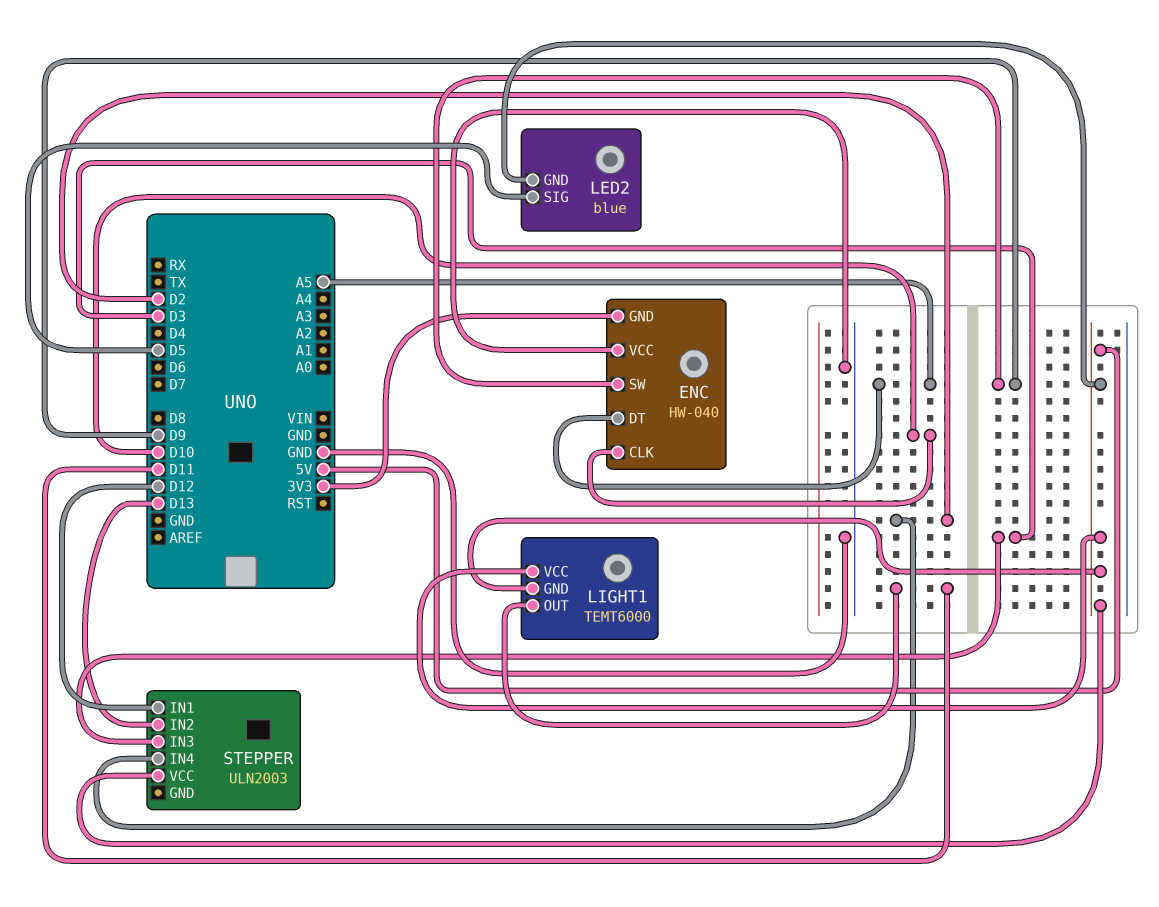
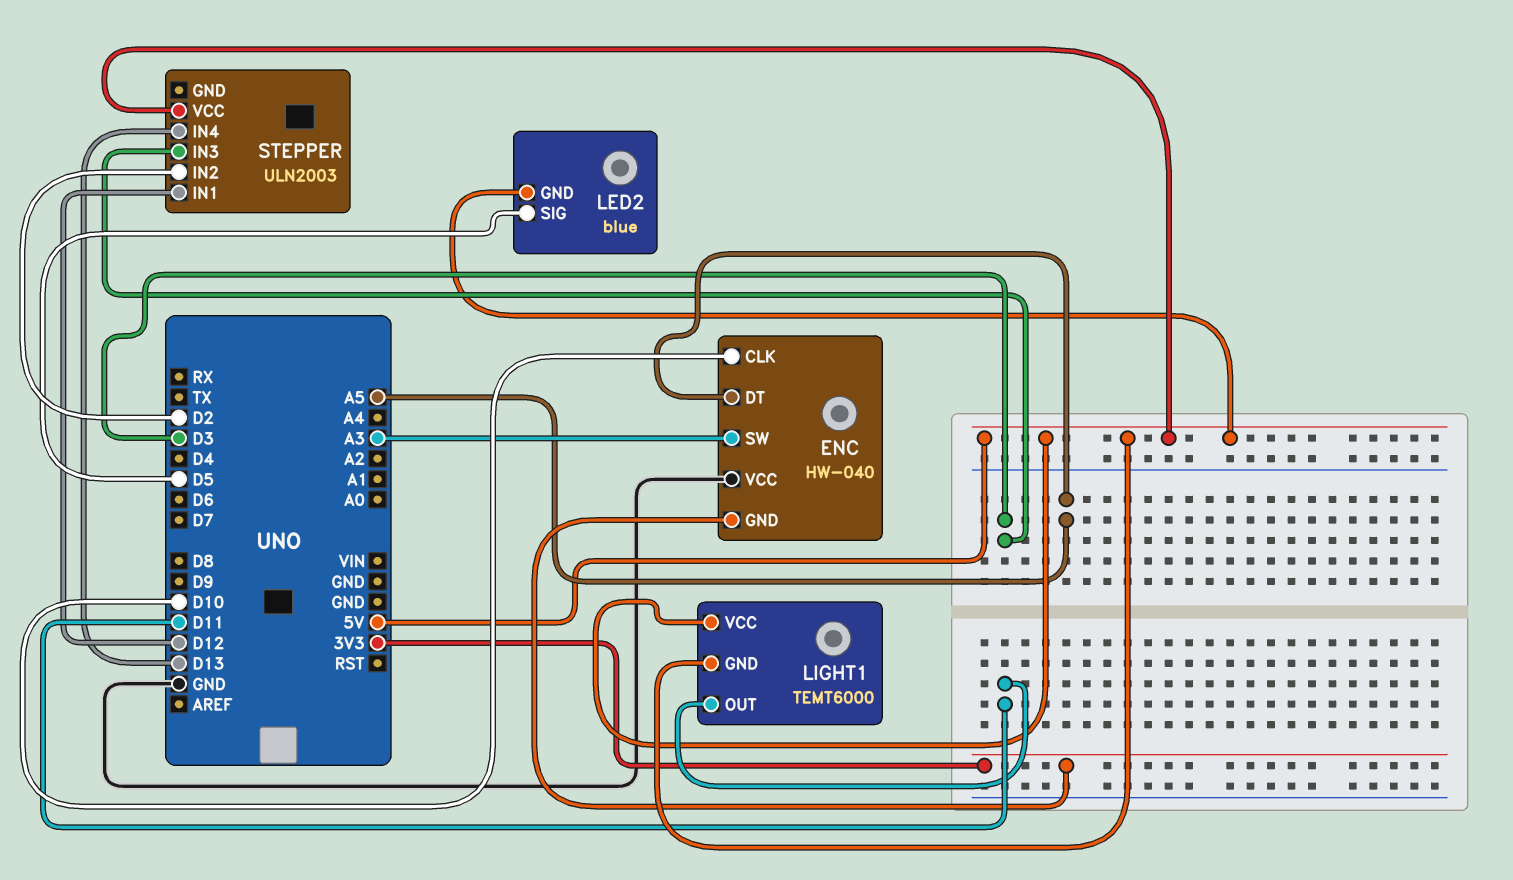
ENC pin SW: D9 -> A3
STEPPER pin IN2: D13 -> D2
STEPPER pin IN4: D2 -> D13

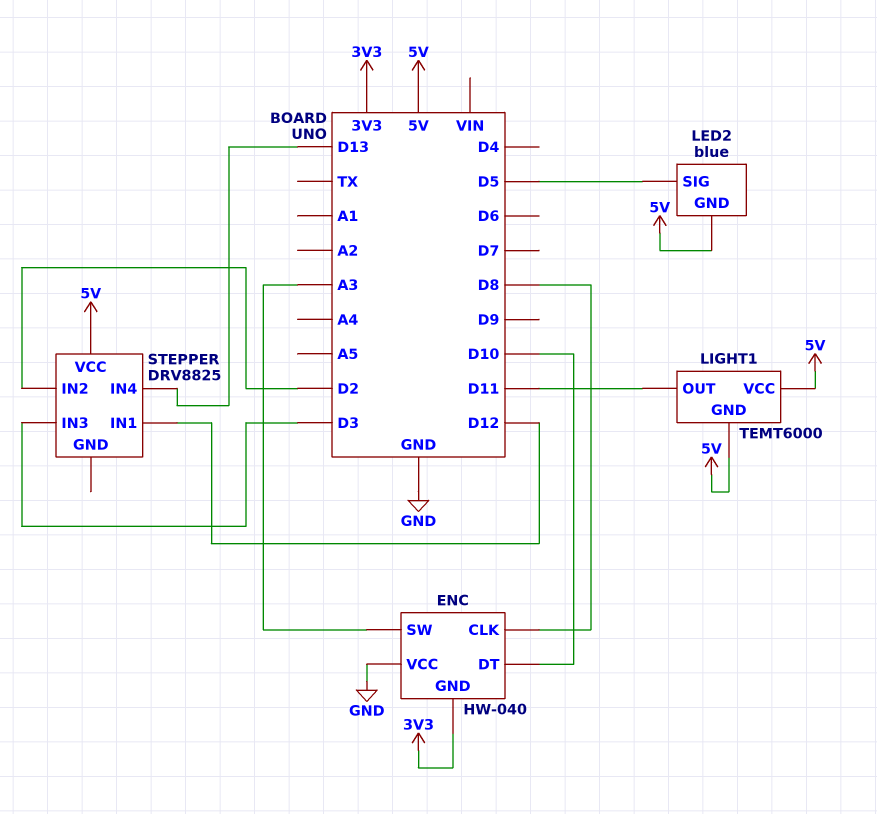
ENC pin CLK: D10 -> D8
ENC pin DT: A5 -> D10
STEPPER: ULN2003 -> DRV8825

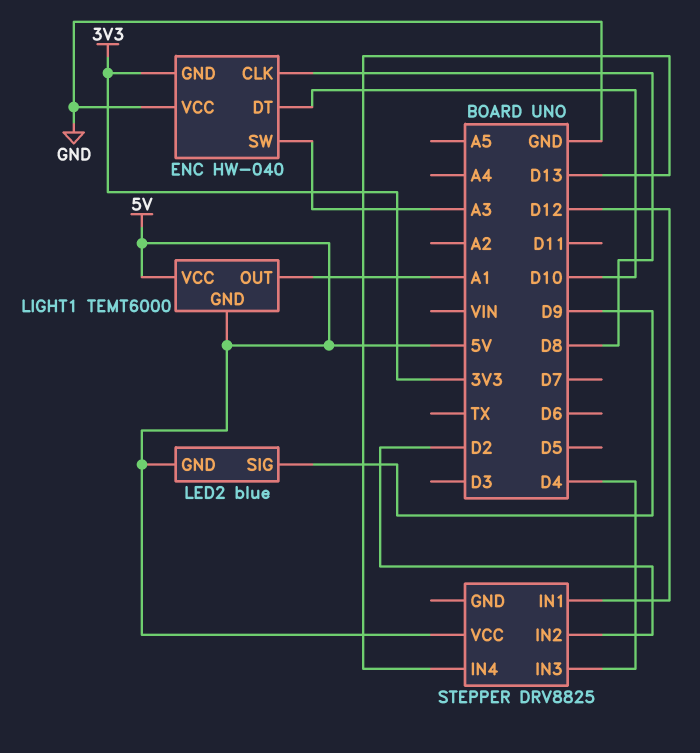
LED2 pin SIG: D5 -> D9
LIGHT1 pin OUT: D11 -> A1
STEPPER pin IN3: D3 -> D4

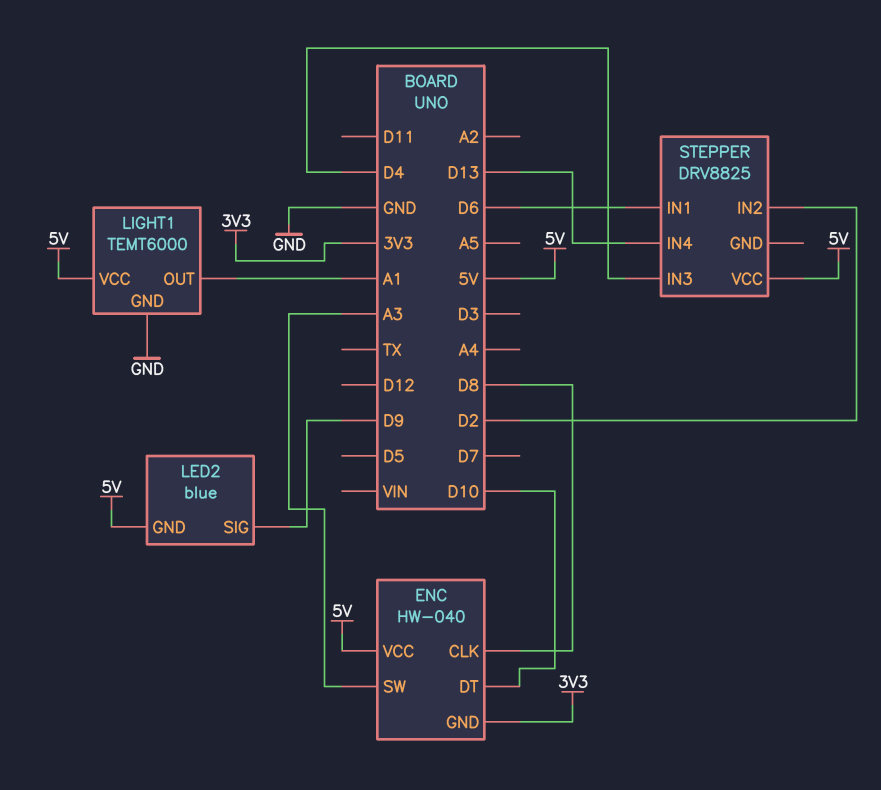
ENC pin VCC: GND -> 5V
LIGHT1 pin GND: 5V -> GND
STEPPER pin IN1: D12 -> D6

